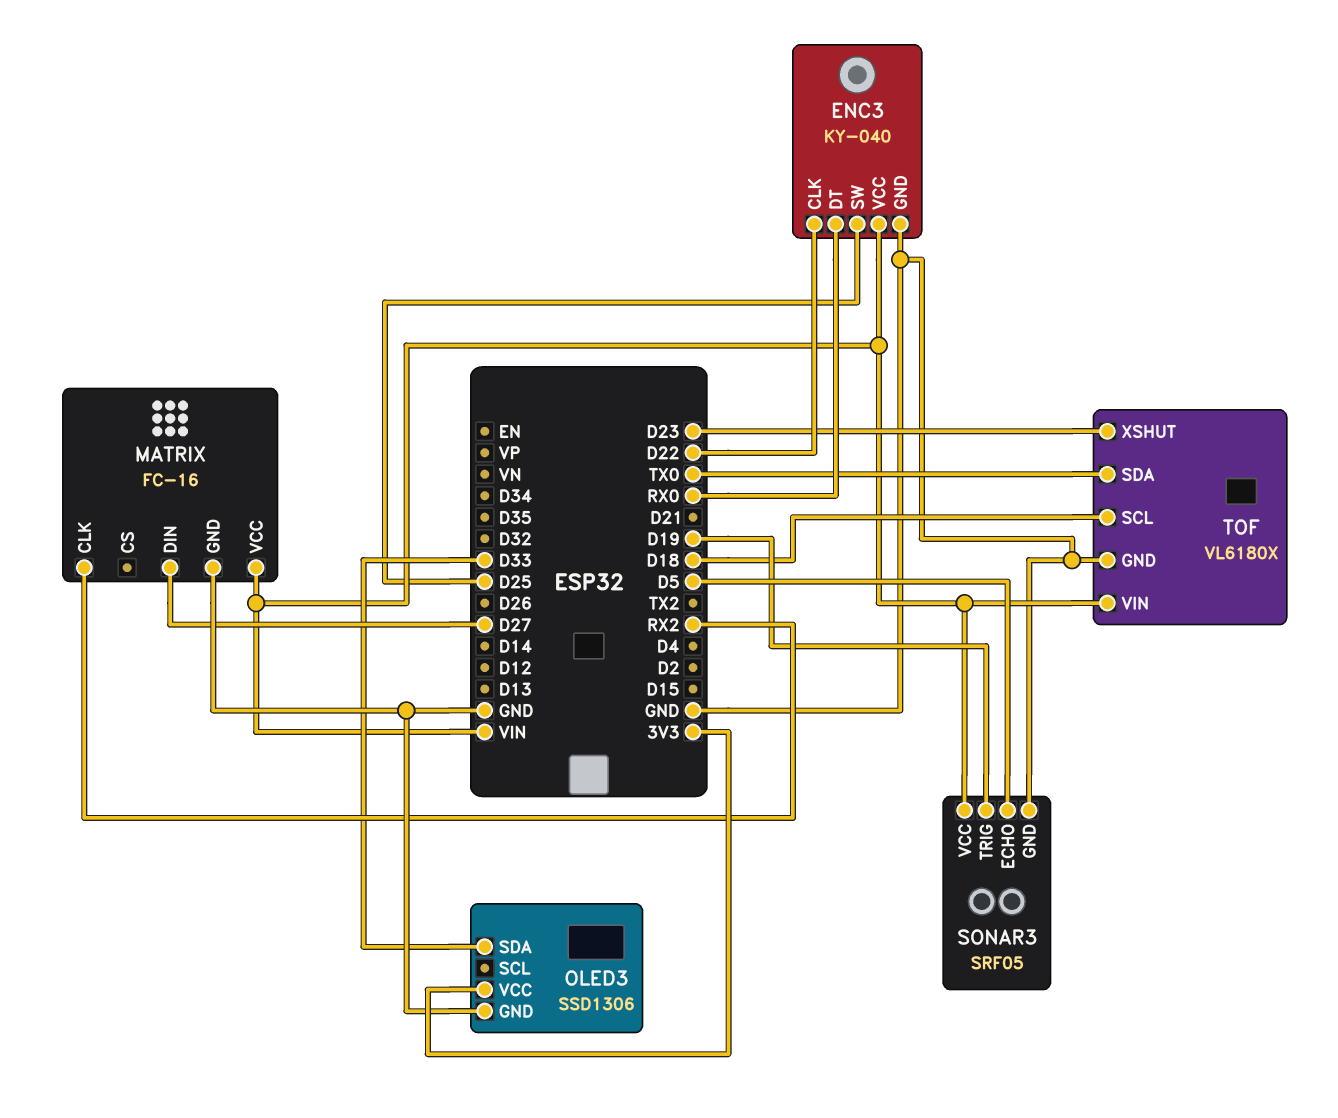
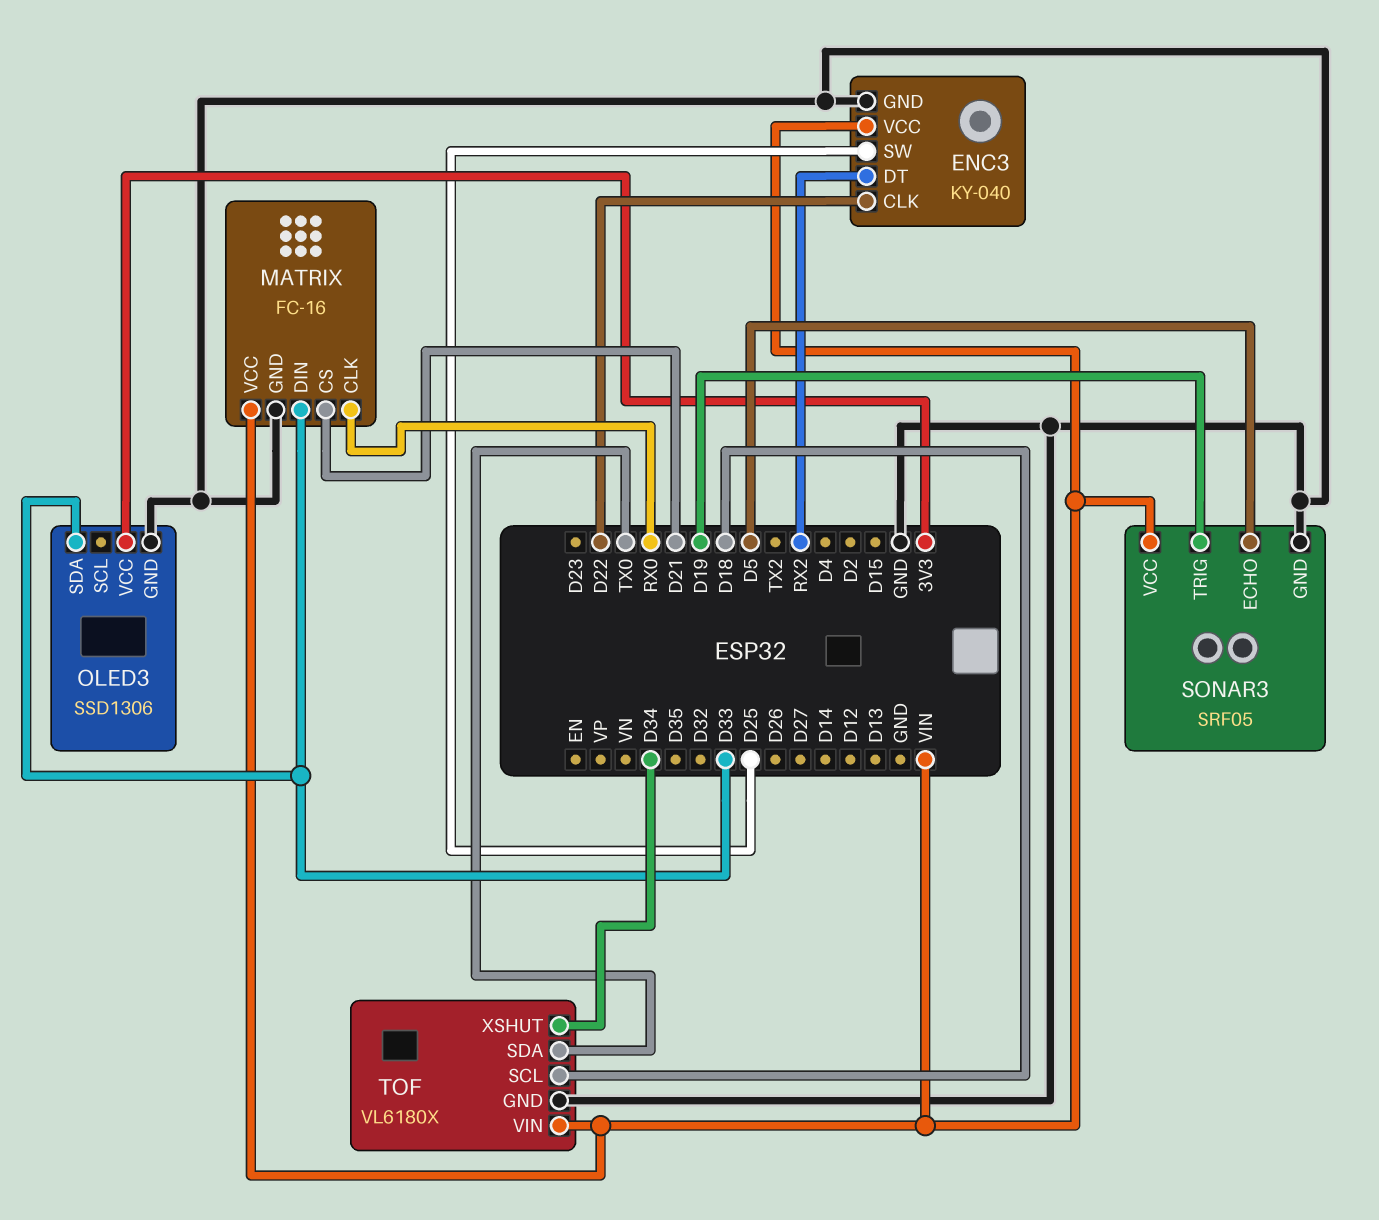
ENC3 pin DT: RX0 -> RX2
MATRIX pin CLK: RX2 -> RX0
MATRIX pin CS: none -> D21
MATRIX pin DIN: D27 -> D33
TOF pin XSHUT: D23 -> D34

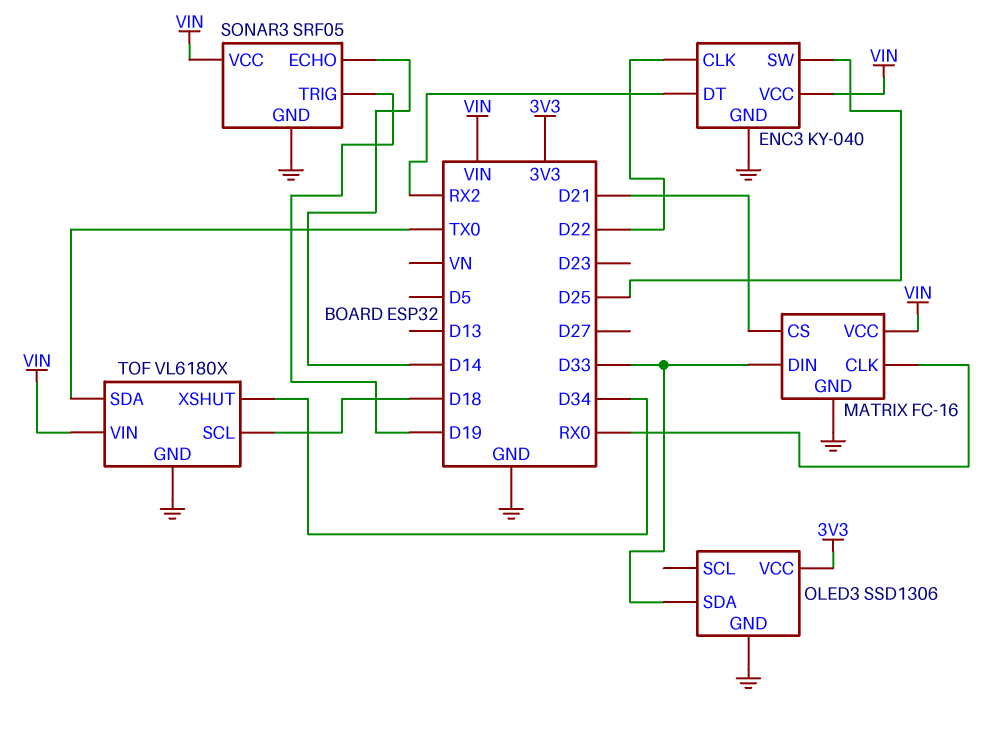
SONAR3 pin ECHO: D5 -> D14

